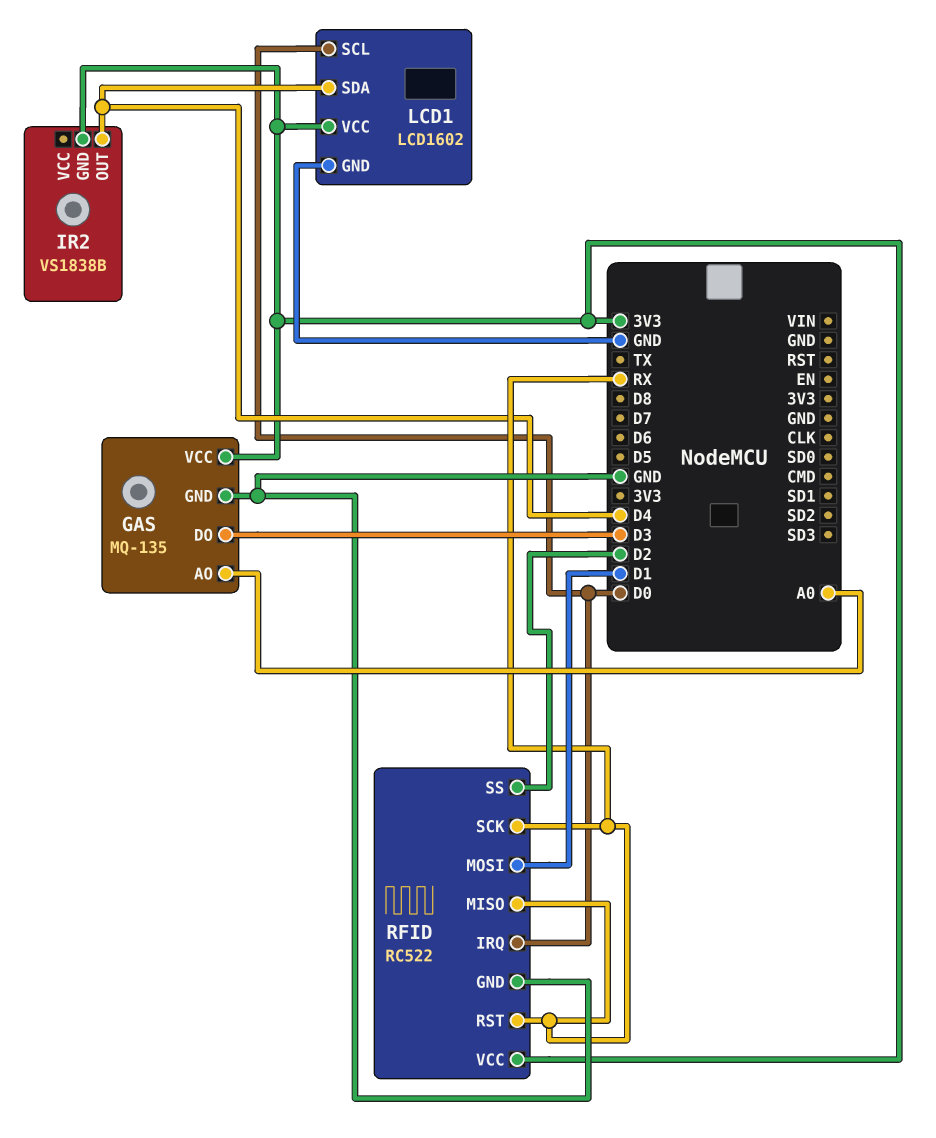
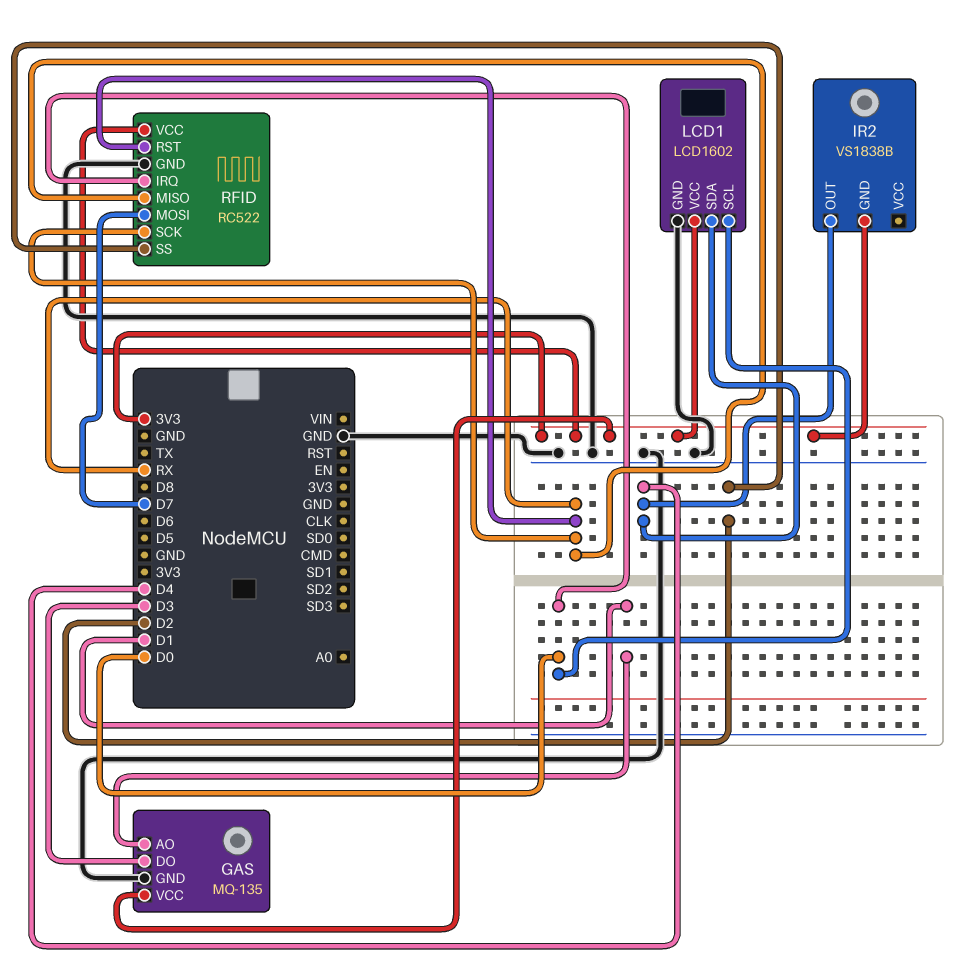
GAS pin AO: A0 -> D1
RFID pin MOSI: D1 -> D7

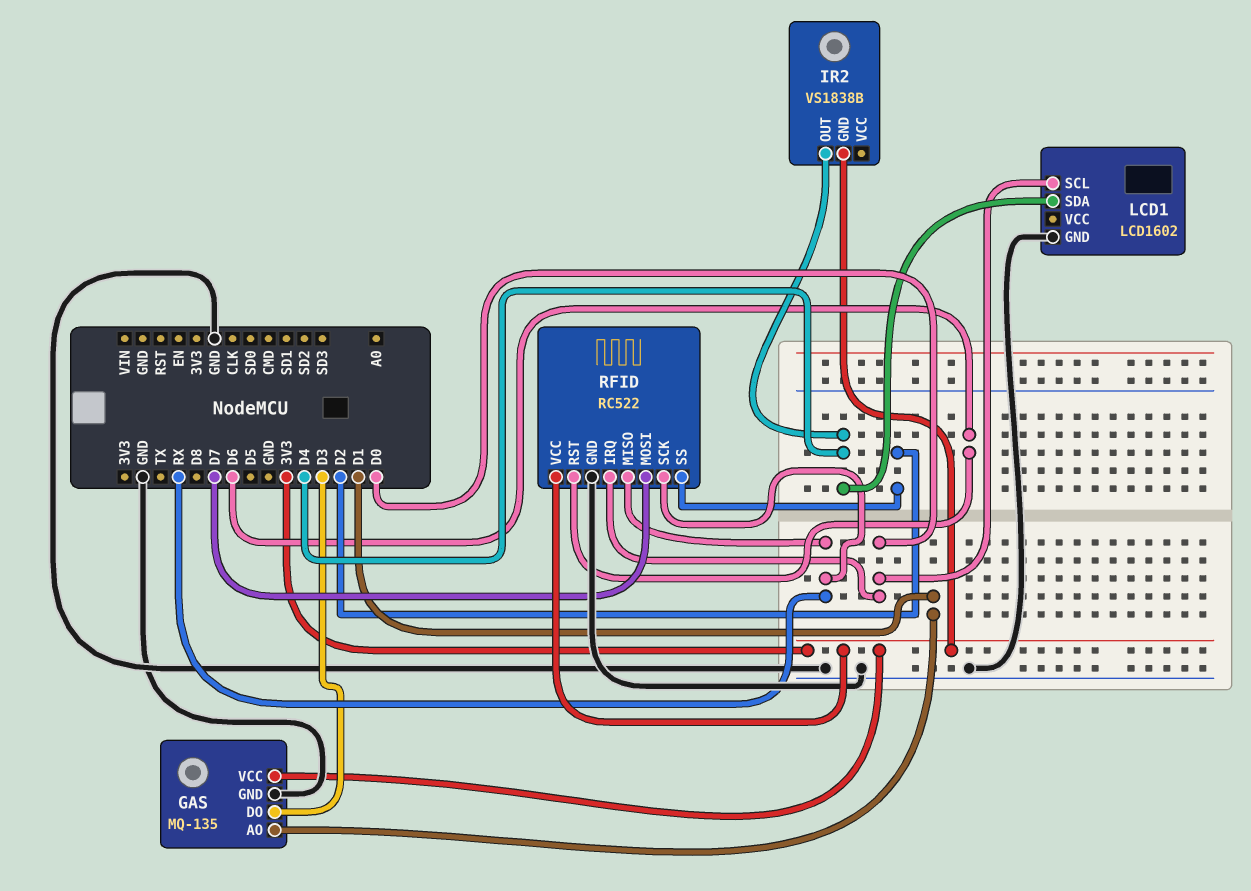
LCD1 pin VCC: 3V3 -> none
RFID pin RST: RX -> D6

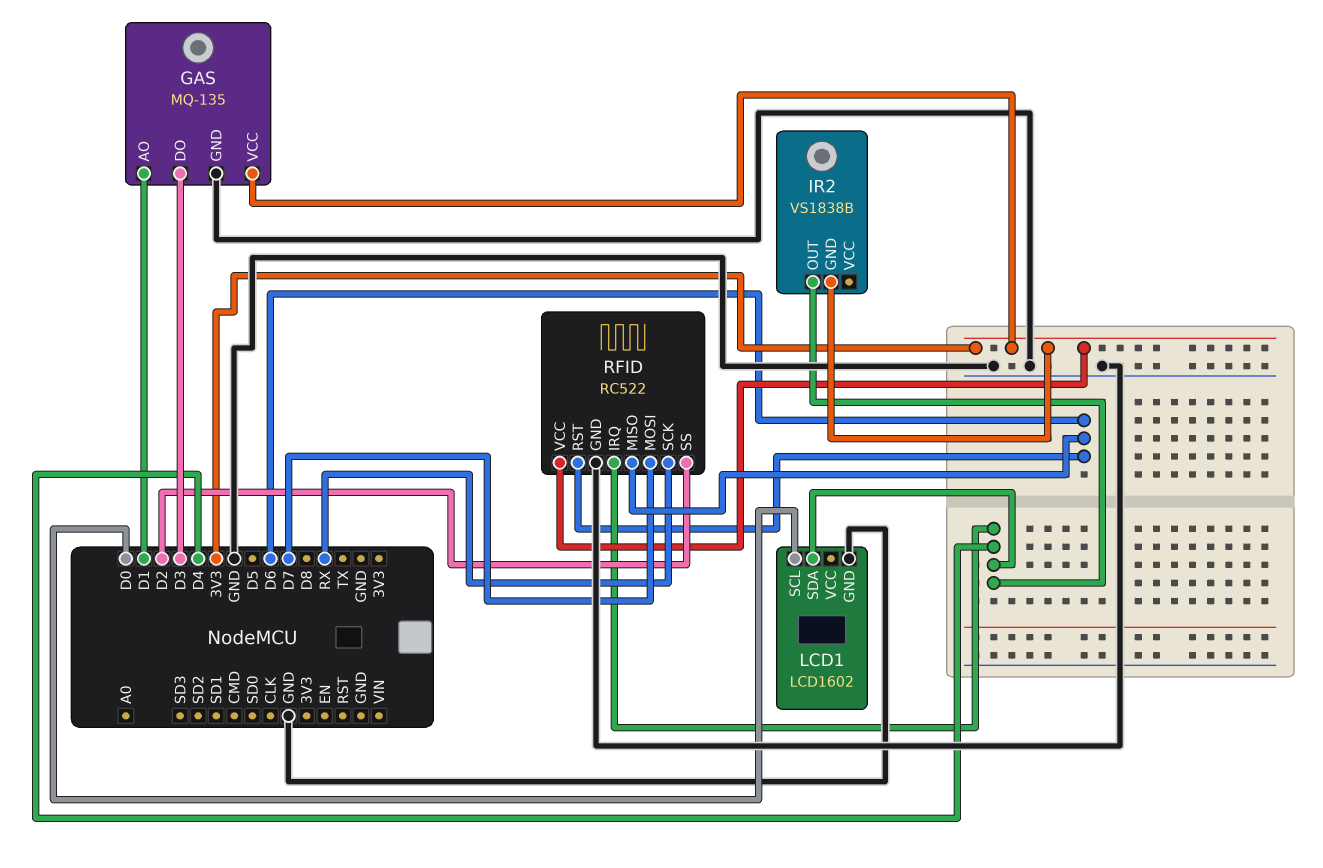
RFID pin IRQ: D0 -> D4
RFID pin MISO: RX -> D6

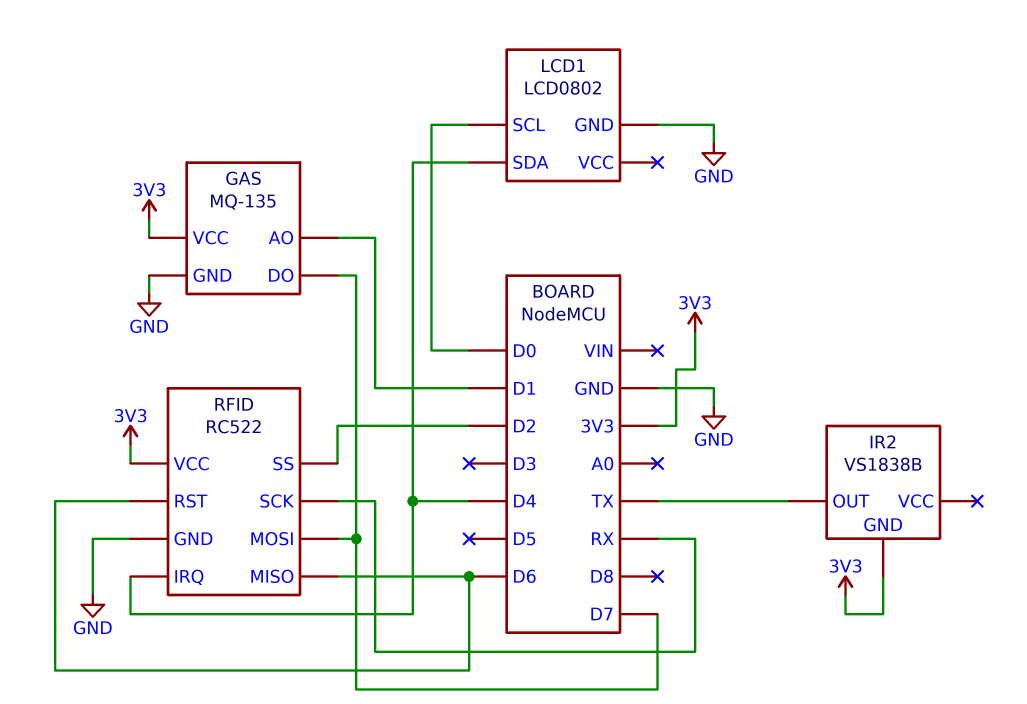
GAS pin DO: D3 -> D7
IR2 pin OUT: D4 -> TX
LCD1: LCD1602 -> LCD0802

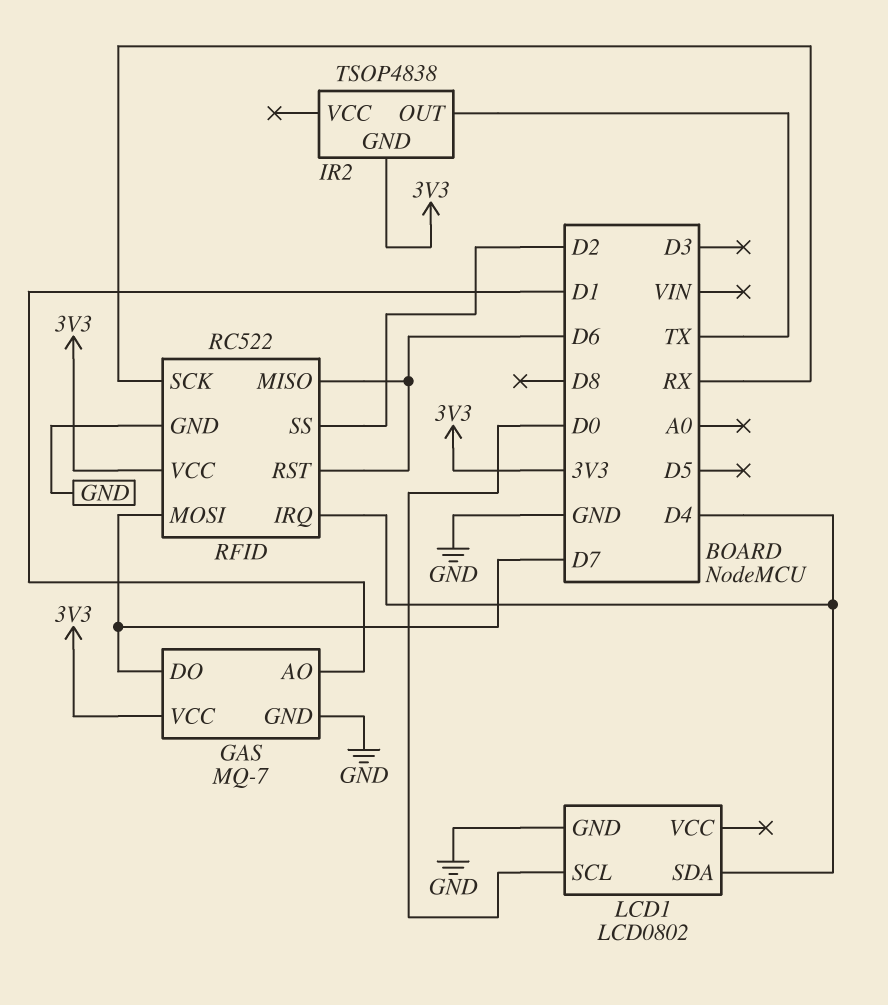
GAS: MQ-135 -> MQ-7
IR2: VS1838B -> TSOP4838

